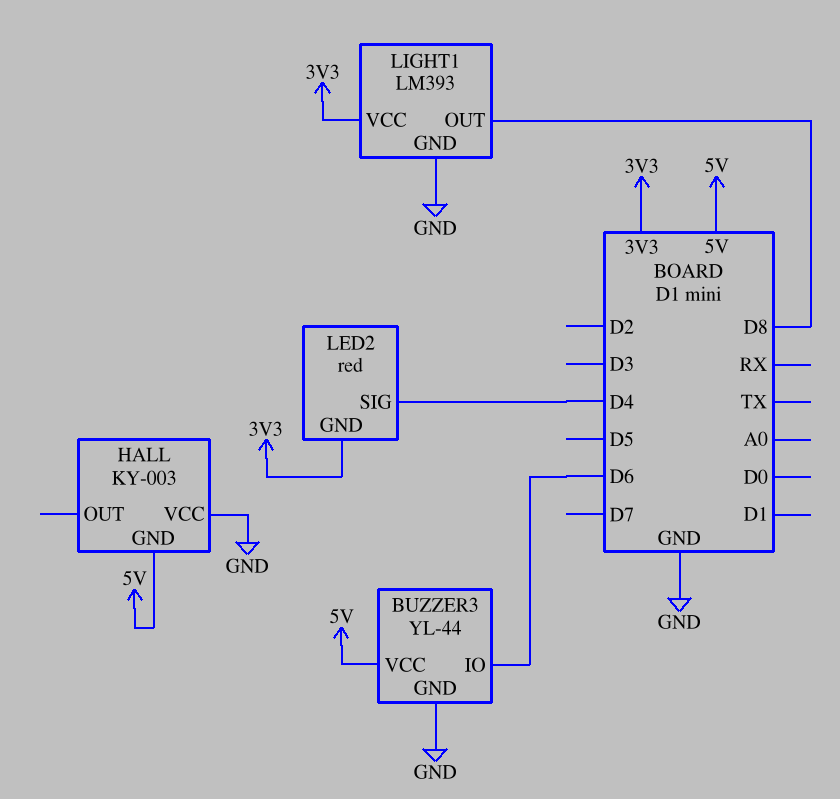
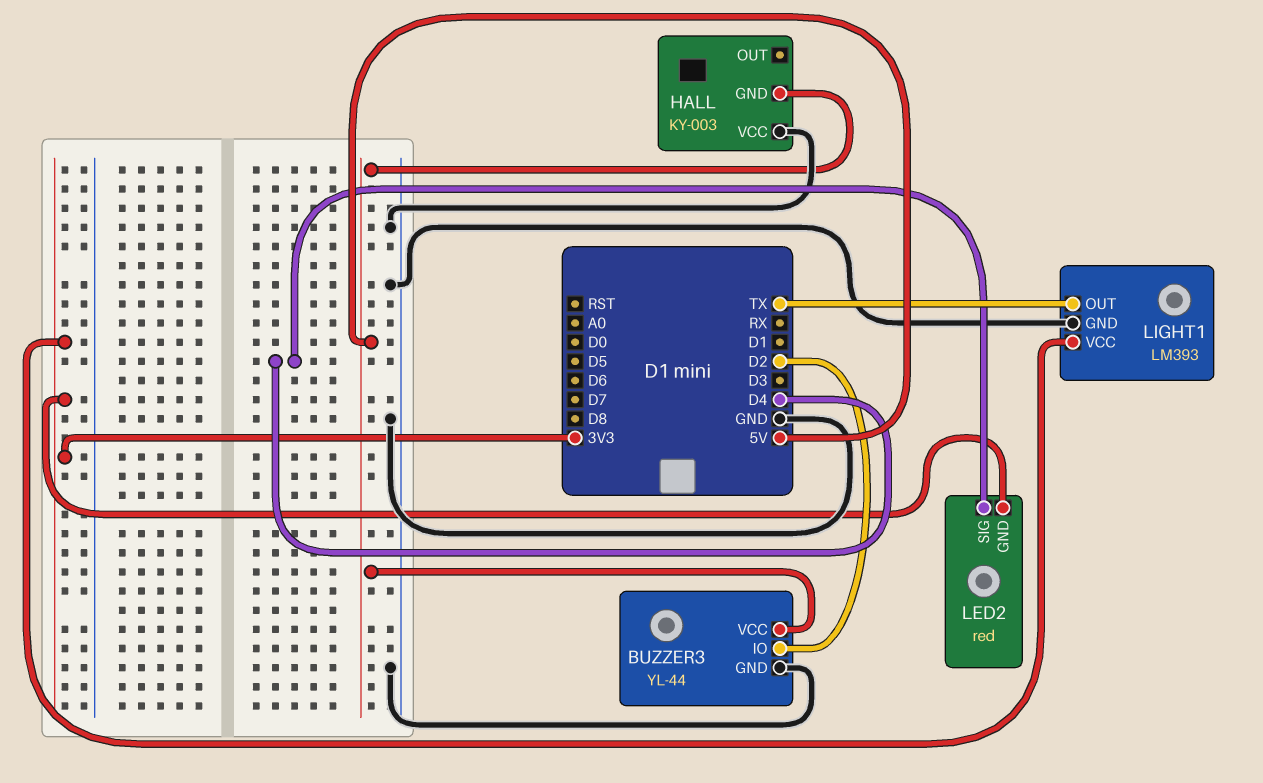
BUZZER3 pin IO: D6 -> D2
LIGHT1 pin OUT: D8 -> TX

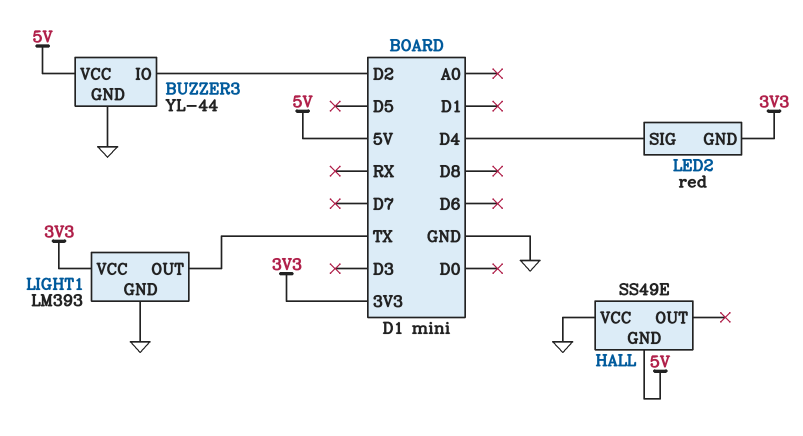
HALL: KY-003 -> SS49E

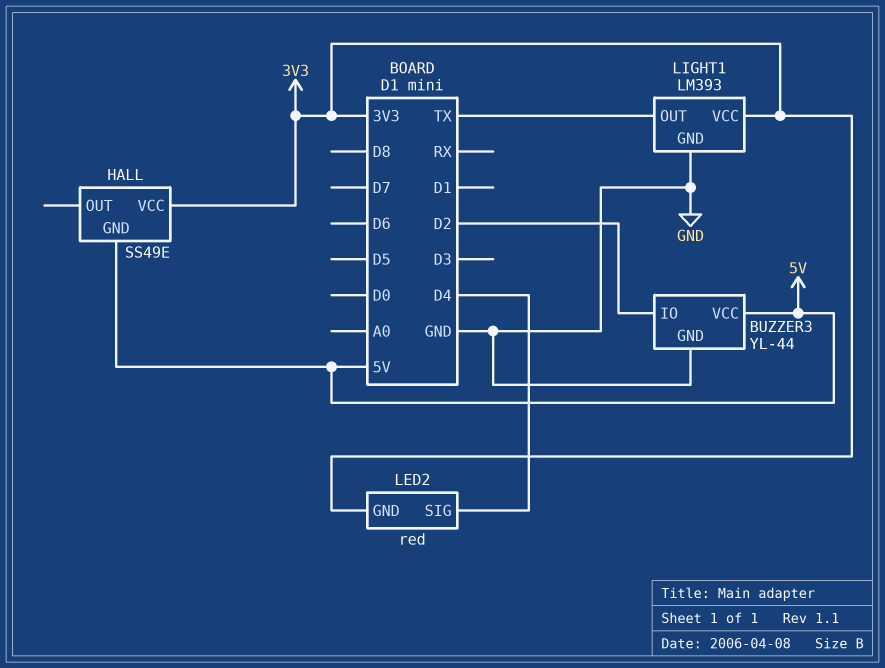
HALL pin VCC: GND -> 3V3

